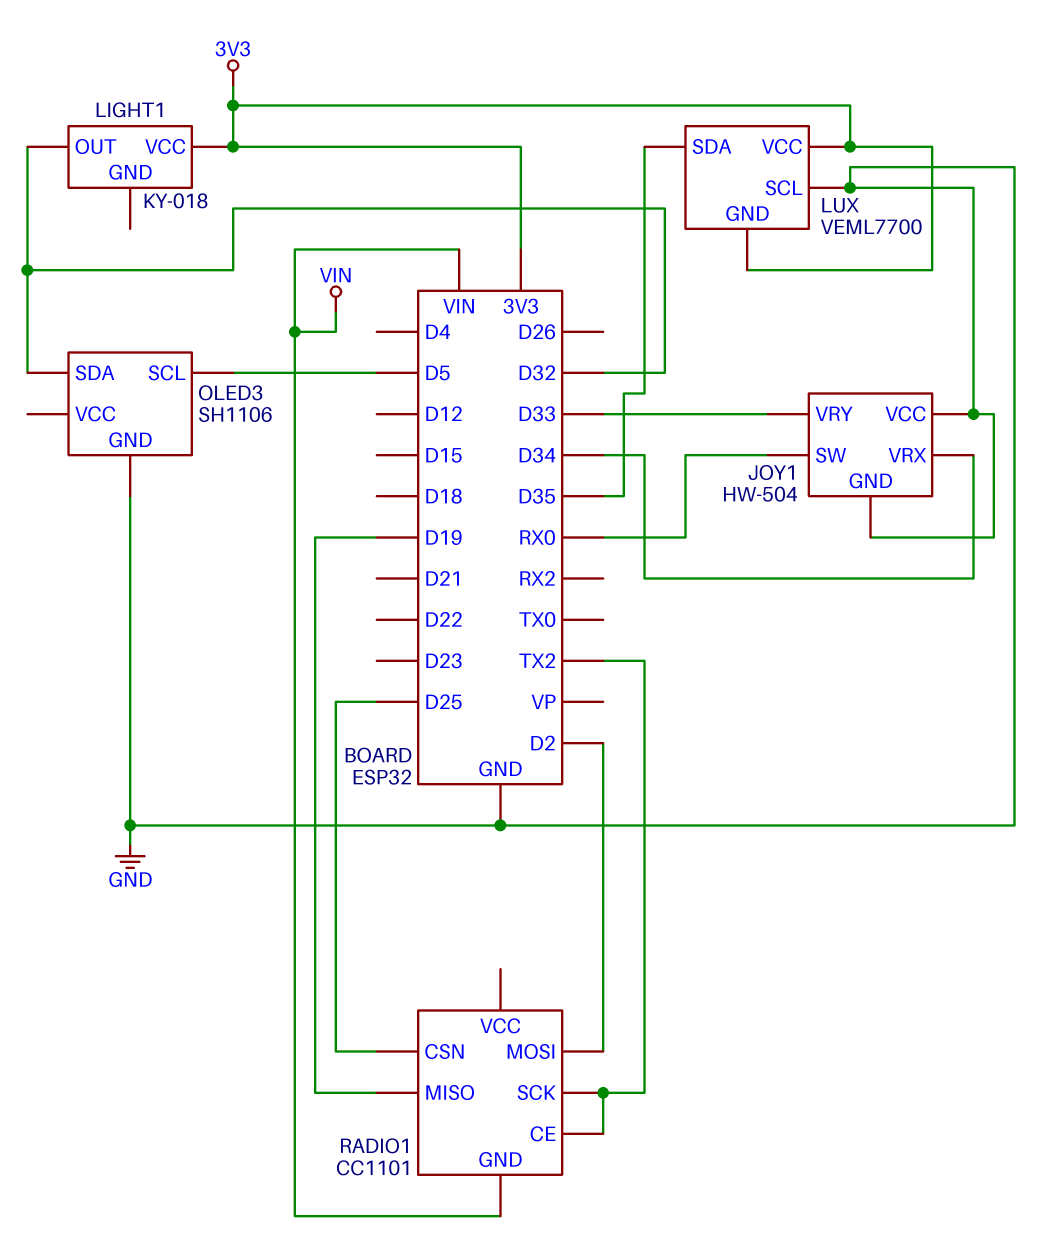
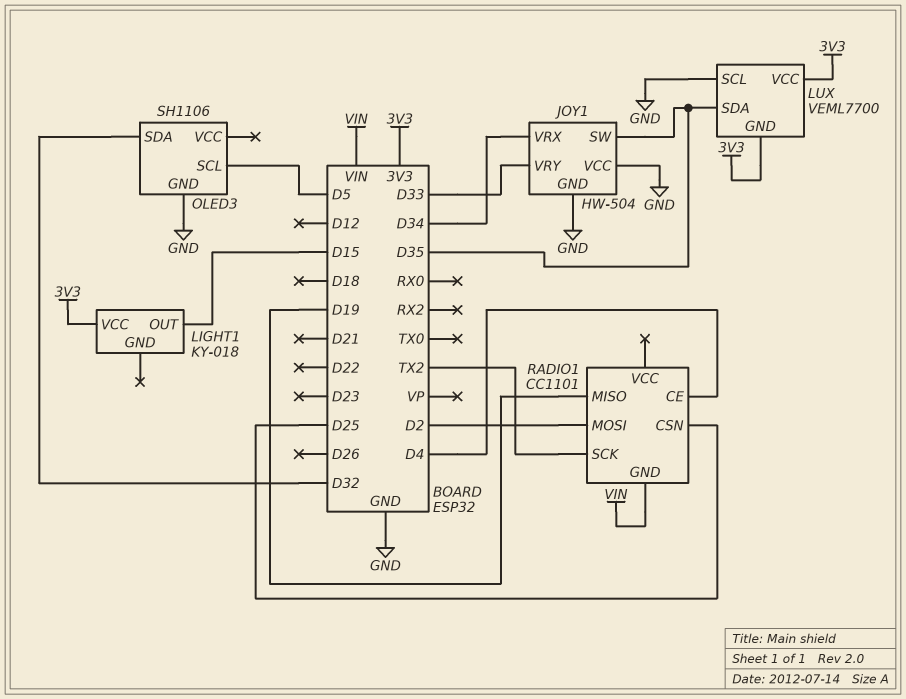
JOY1 pin SW: RX0 -> D35
LIGHT1 pin OUT: D32 -> D15
RADIO1 pin CE: TX2 -> D4

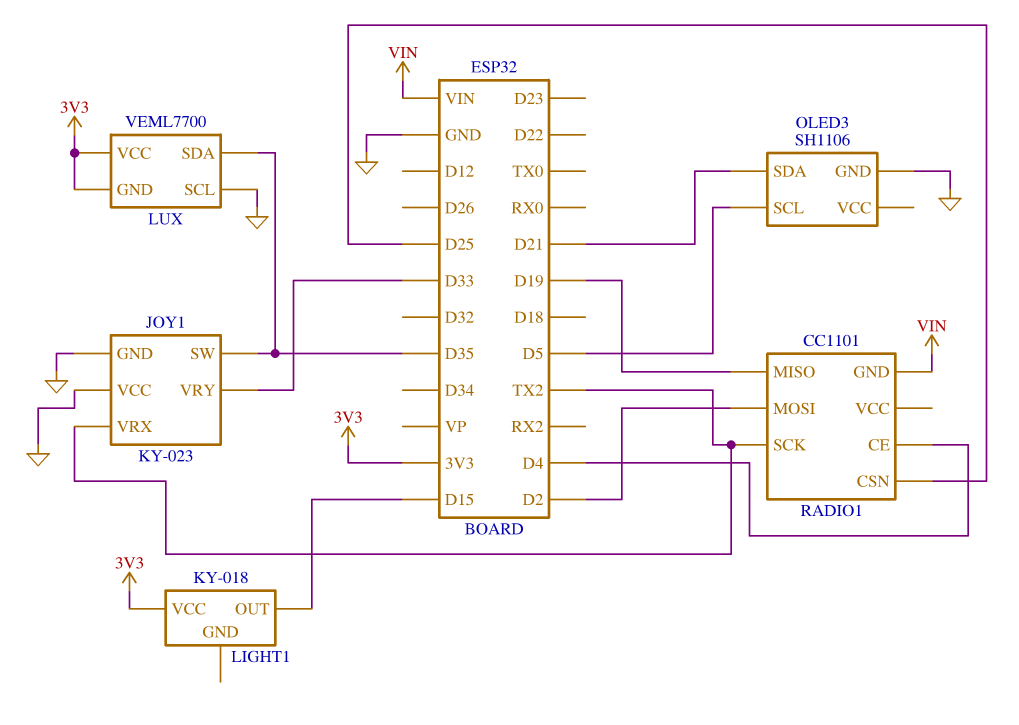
JOY1: HW-504 -> KY-023
JOY1 pin VRX: D34 -> TX2
OLED3 pin SDA: D32 -> D21

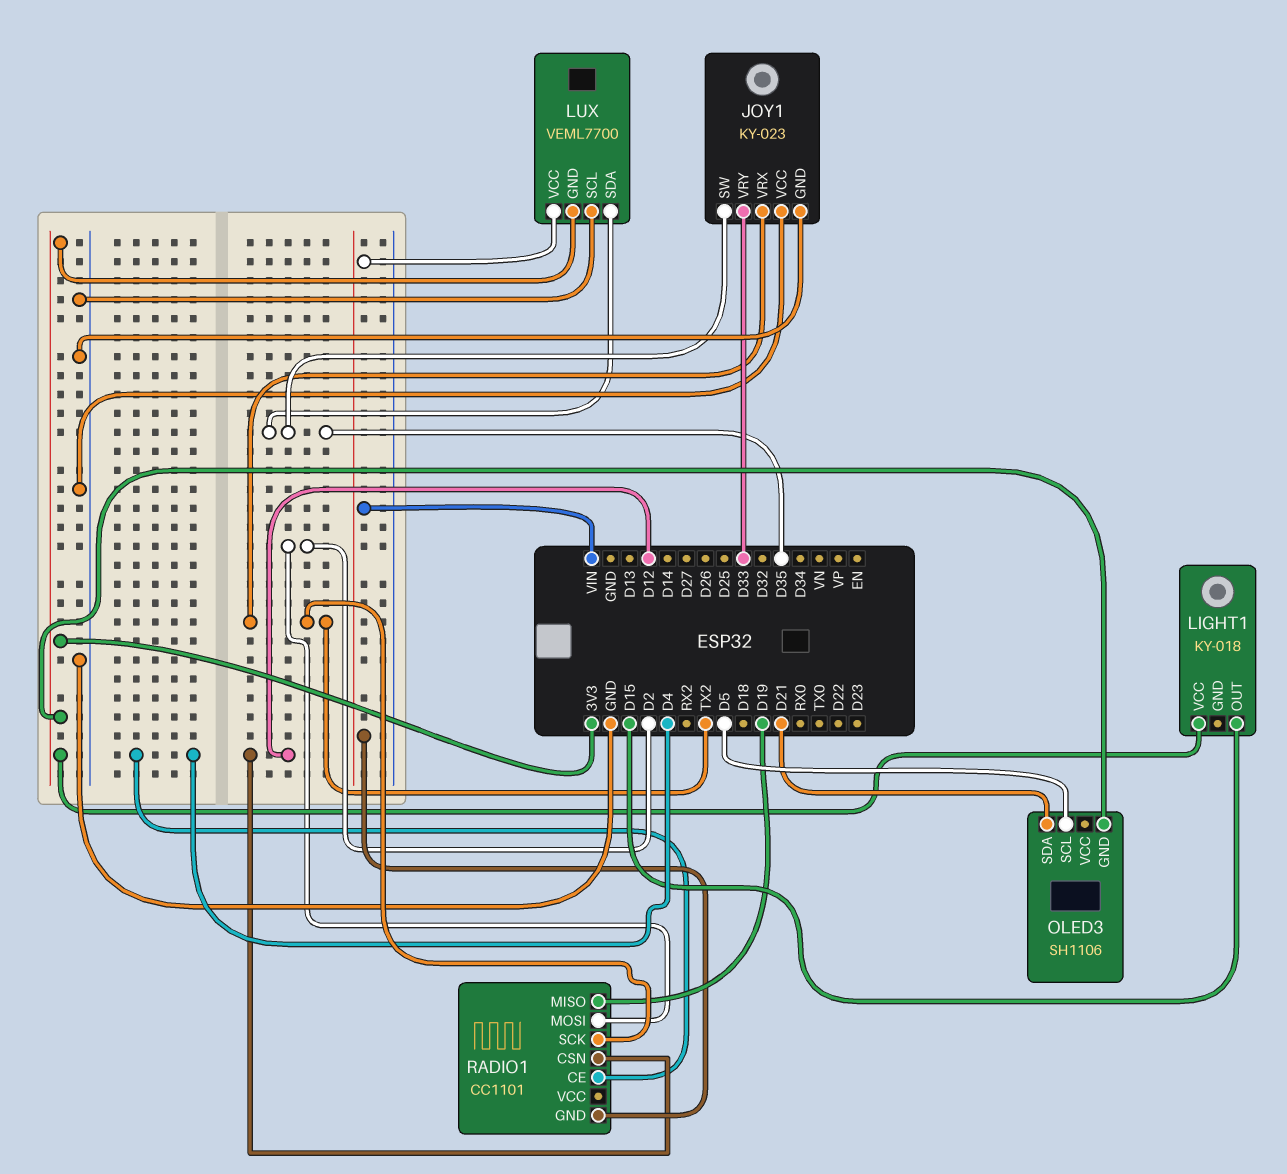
LUX pin VCC: 3V3 -> VIN
OLED3 pin GND: GND -> 3V3
RADIO1 pin CSN: D25 -> D12

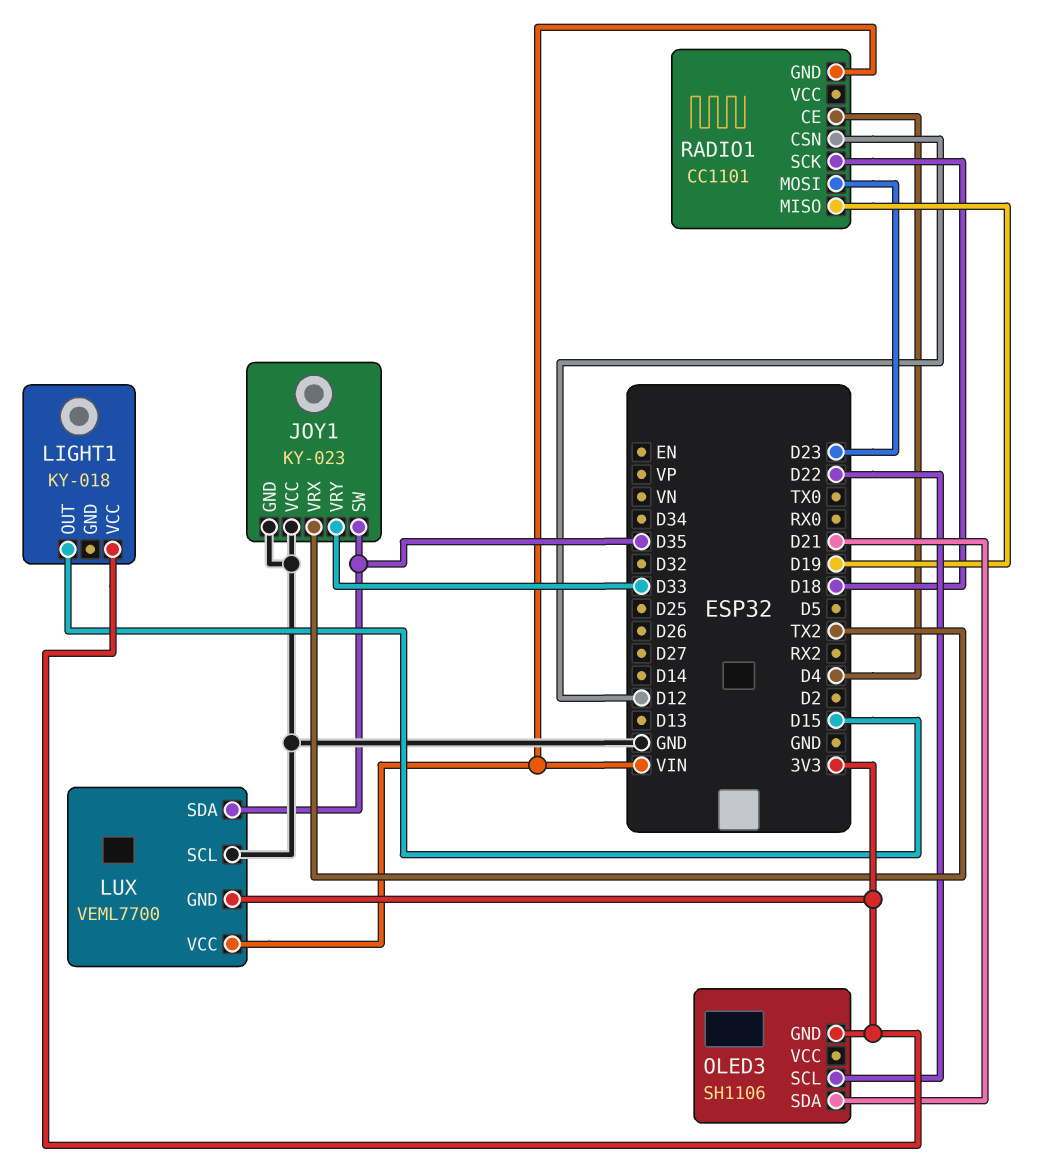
OLED3 pin SCL: D5 -> D22
RADIO1 pin MOSI: D2 -> D23
RADIO1 pin SCK: TX2 -> D18

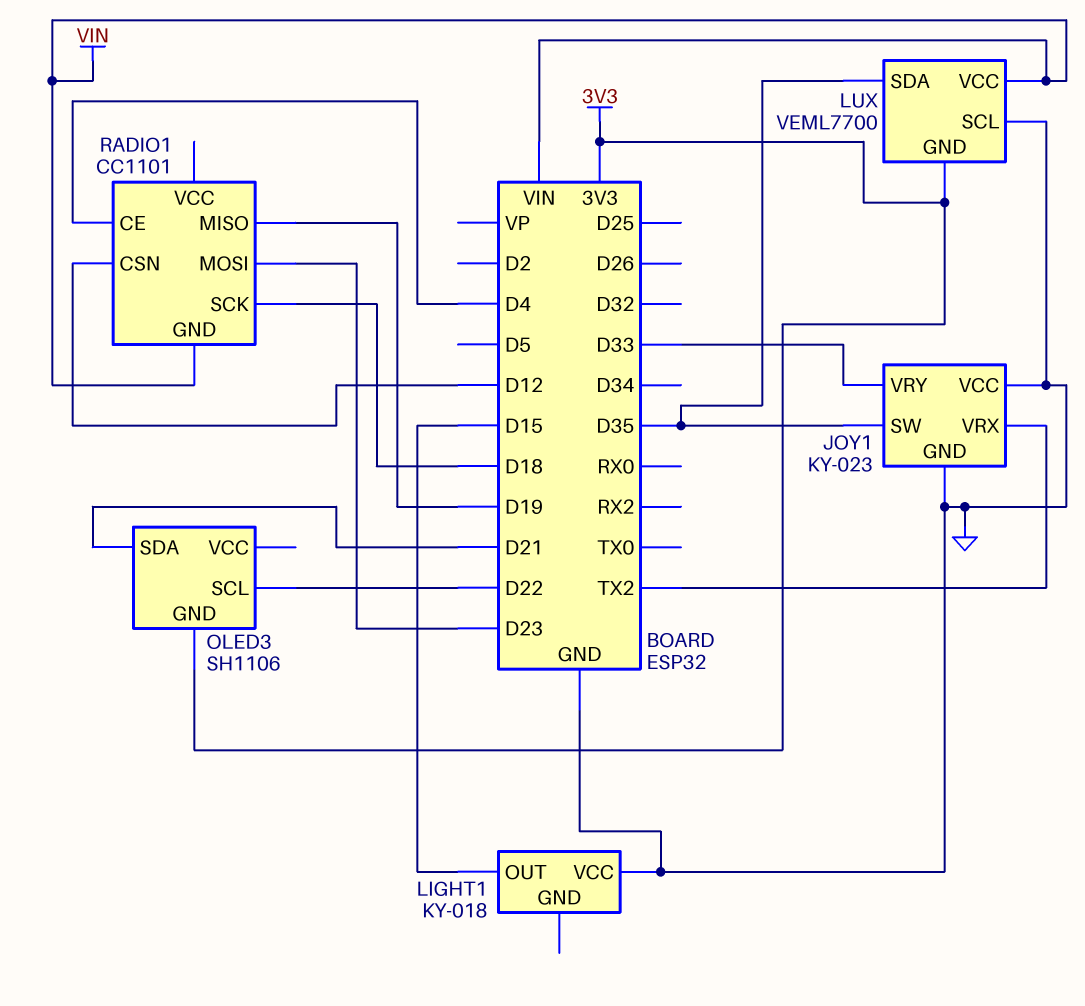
LIGHT1 pin VCC: 3V3 -> GND

